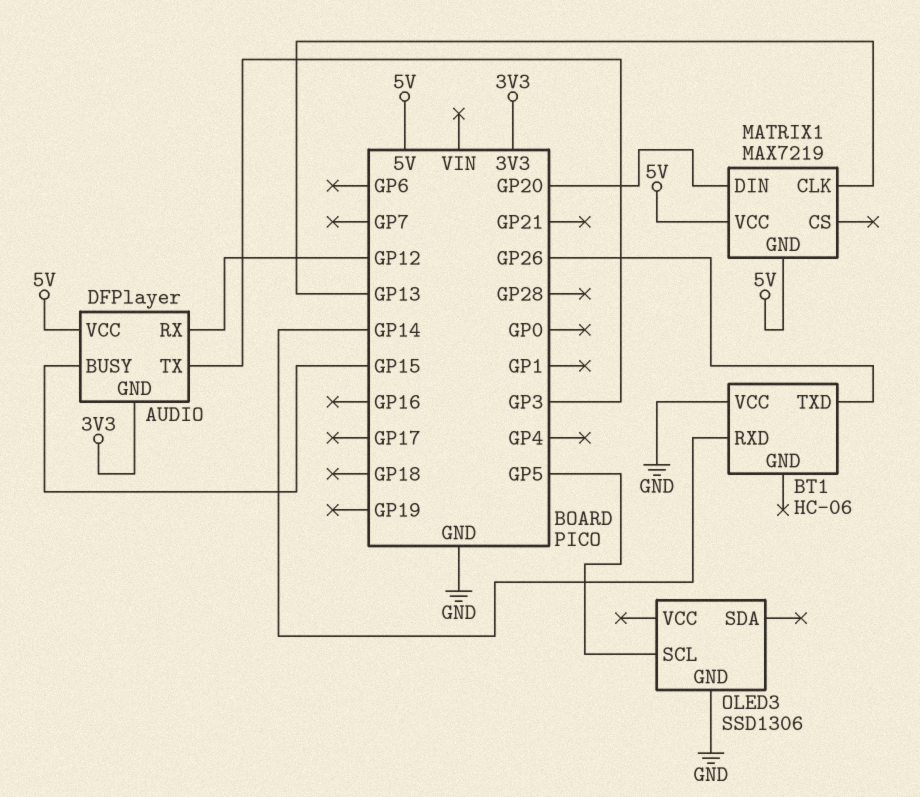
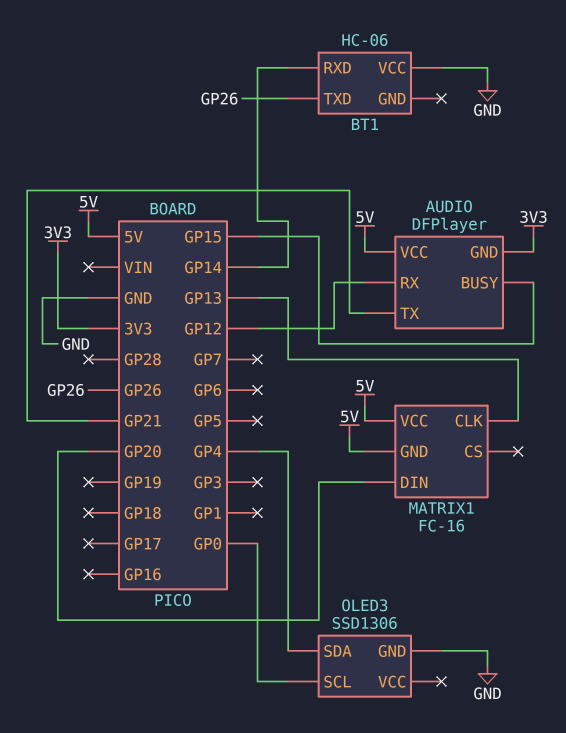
AUDIO pin TX: GP3 -> GP21
MATRIX1: MAX7219 -> FC-16
OLED3 pin SCL: GP5 -> GP0
OLED3 pin SDA: none -> GP4

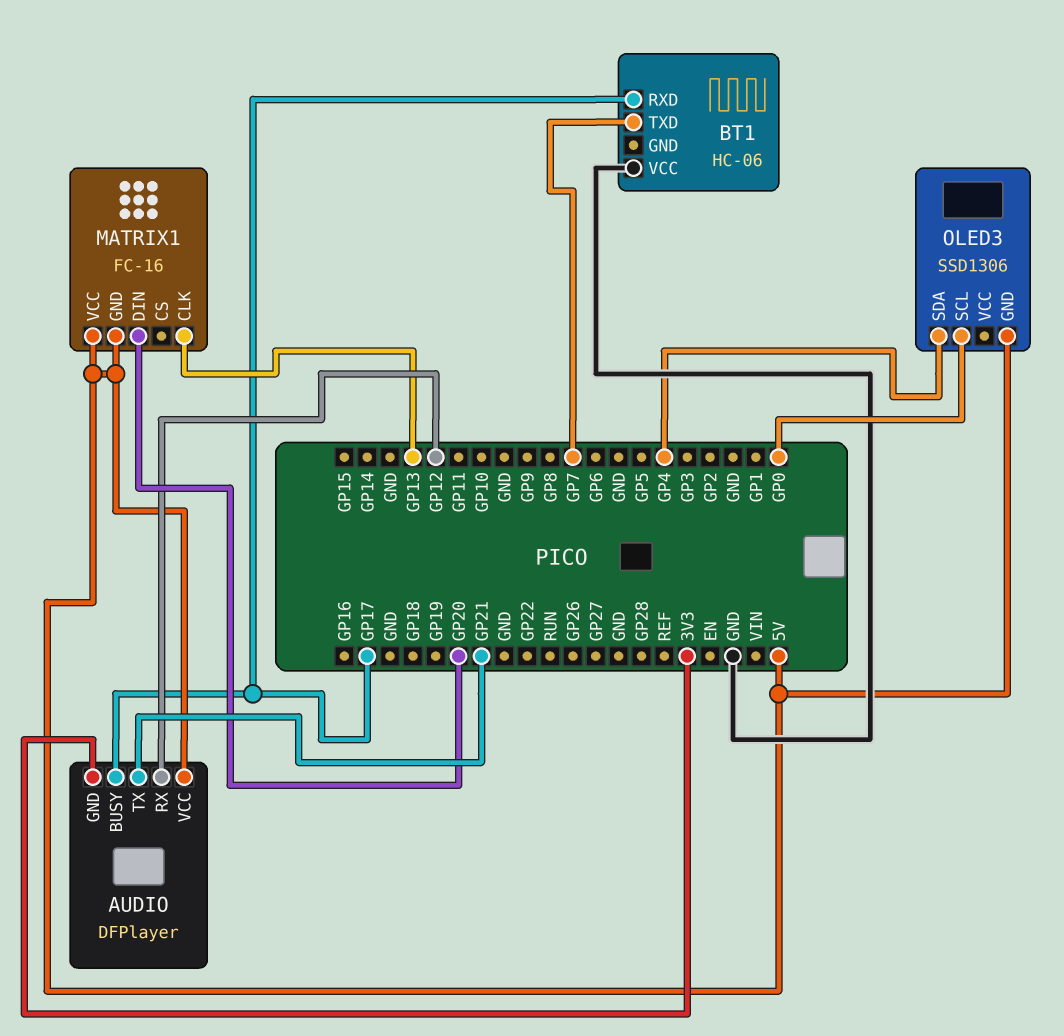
AUDIO pin BUSY: GP15 -> GP17
BT1 pin RXD: GP14 -> GP17
BT1 pin TXD: GP26 -> GP7
OLED3 pin GND: GND -> 5V

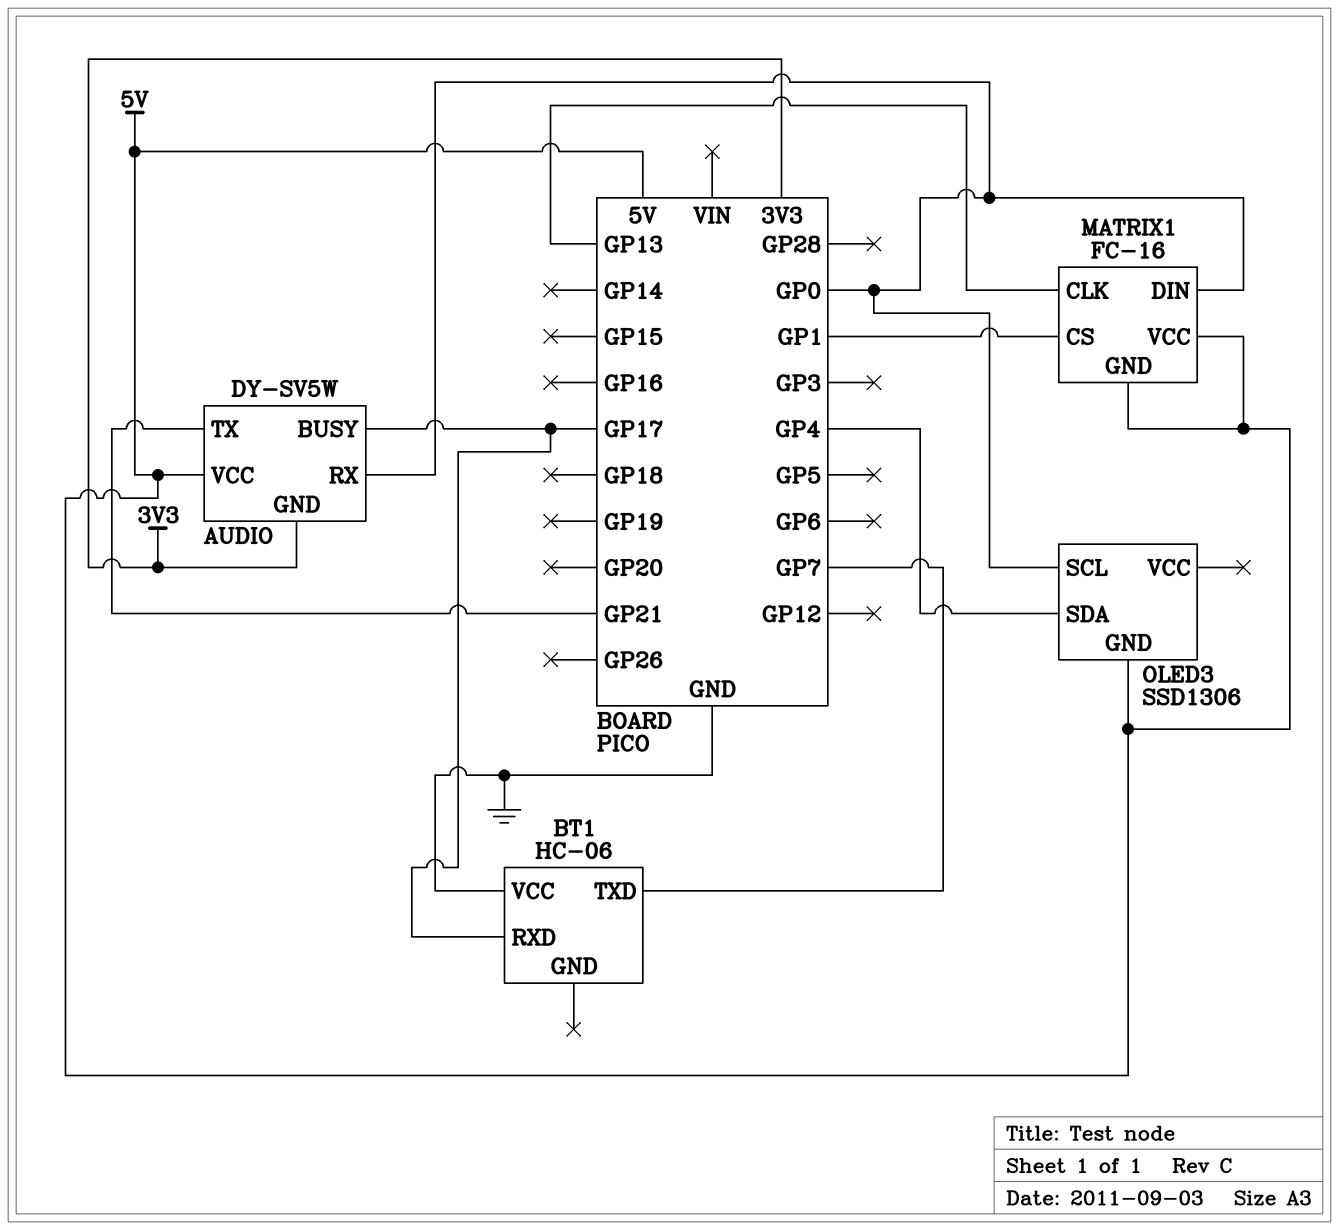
AUDIO: DFPlayer -> DY-SV5W
AUDIO pin RX: GP12 -> GP0
MATRIX1 pin CS: none -> GP1
MATRIX1 pin DIN: GP20 -> GP0

